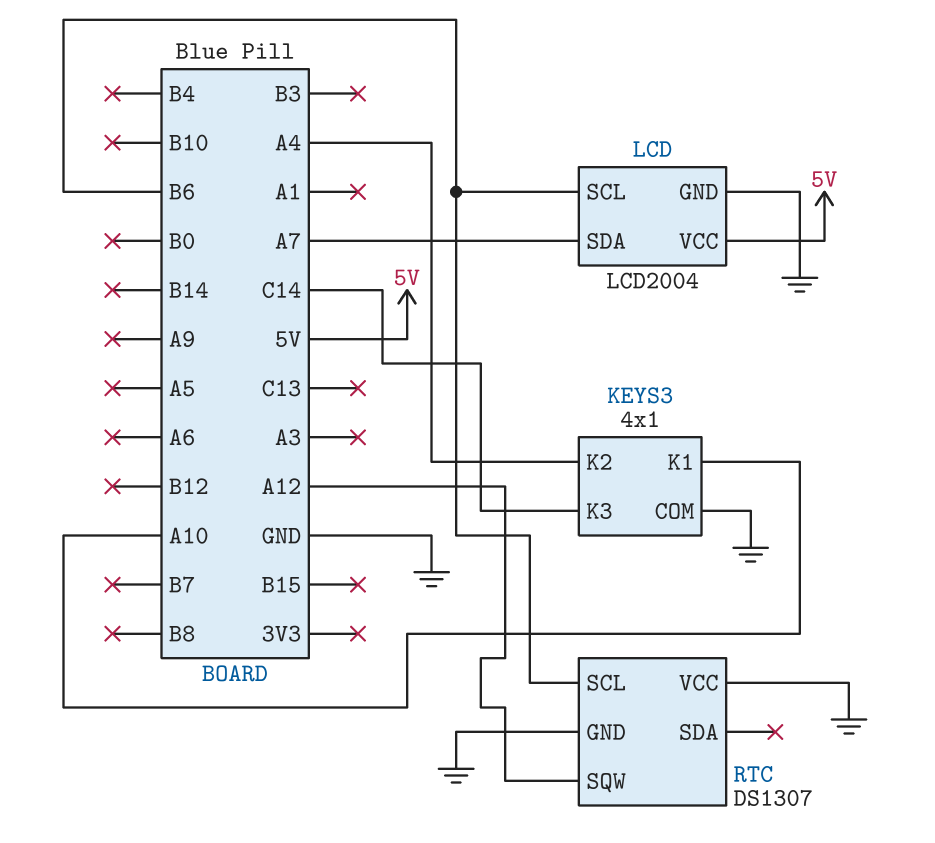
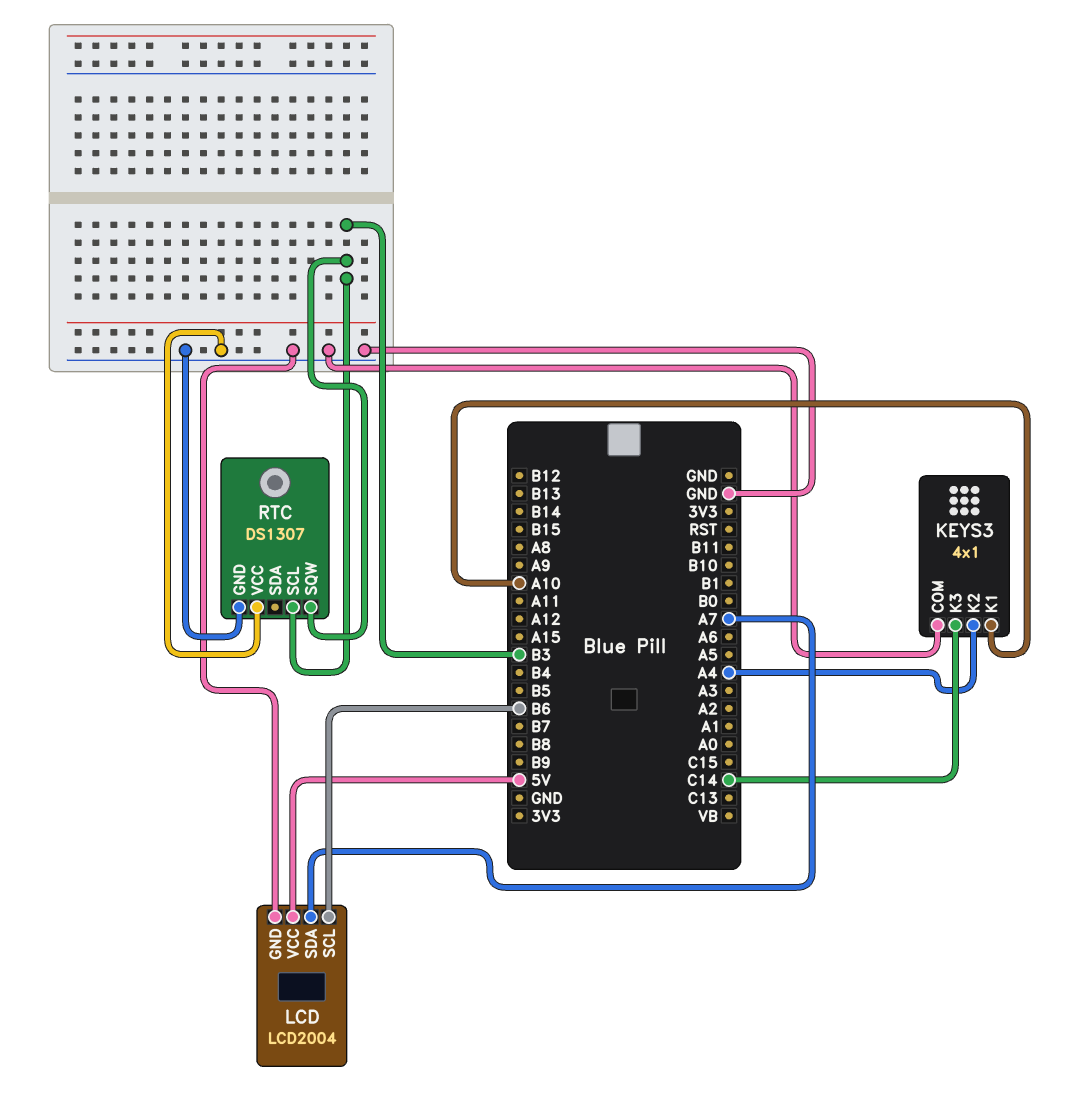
RTC pin SCL: B6 -> B3
RTC pin SQW: A12 -> B3

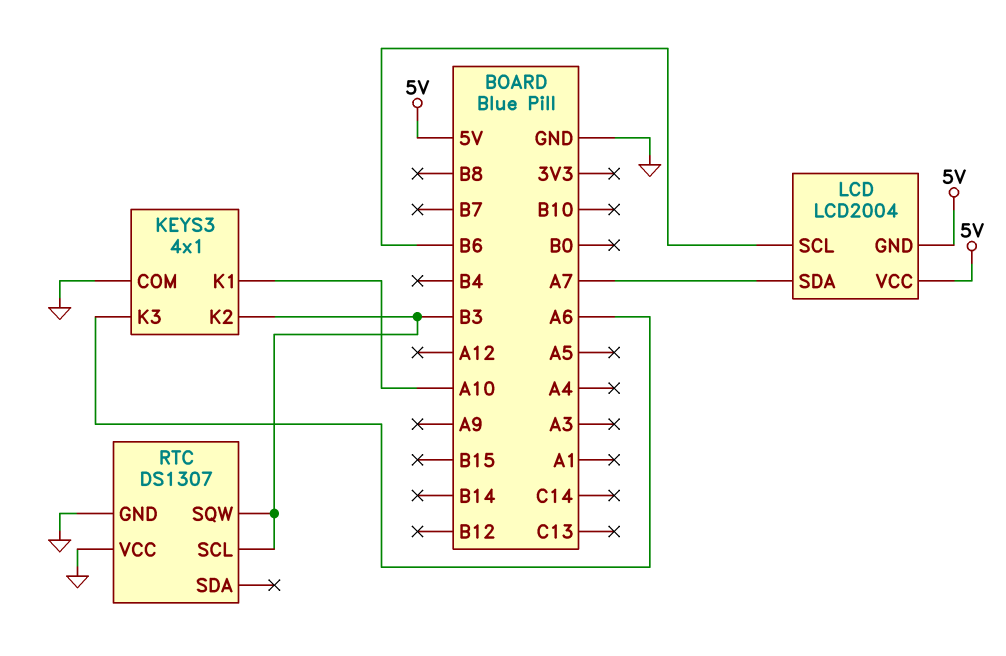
KEYS3 pin K2: A4 -> B3
KEYS3 pin K3: C14 -> A6
LCD pin GND: GND -> 5V

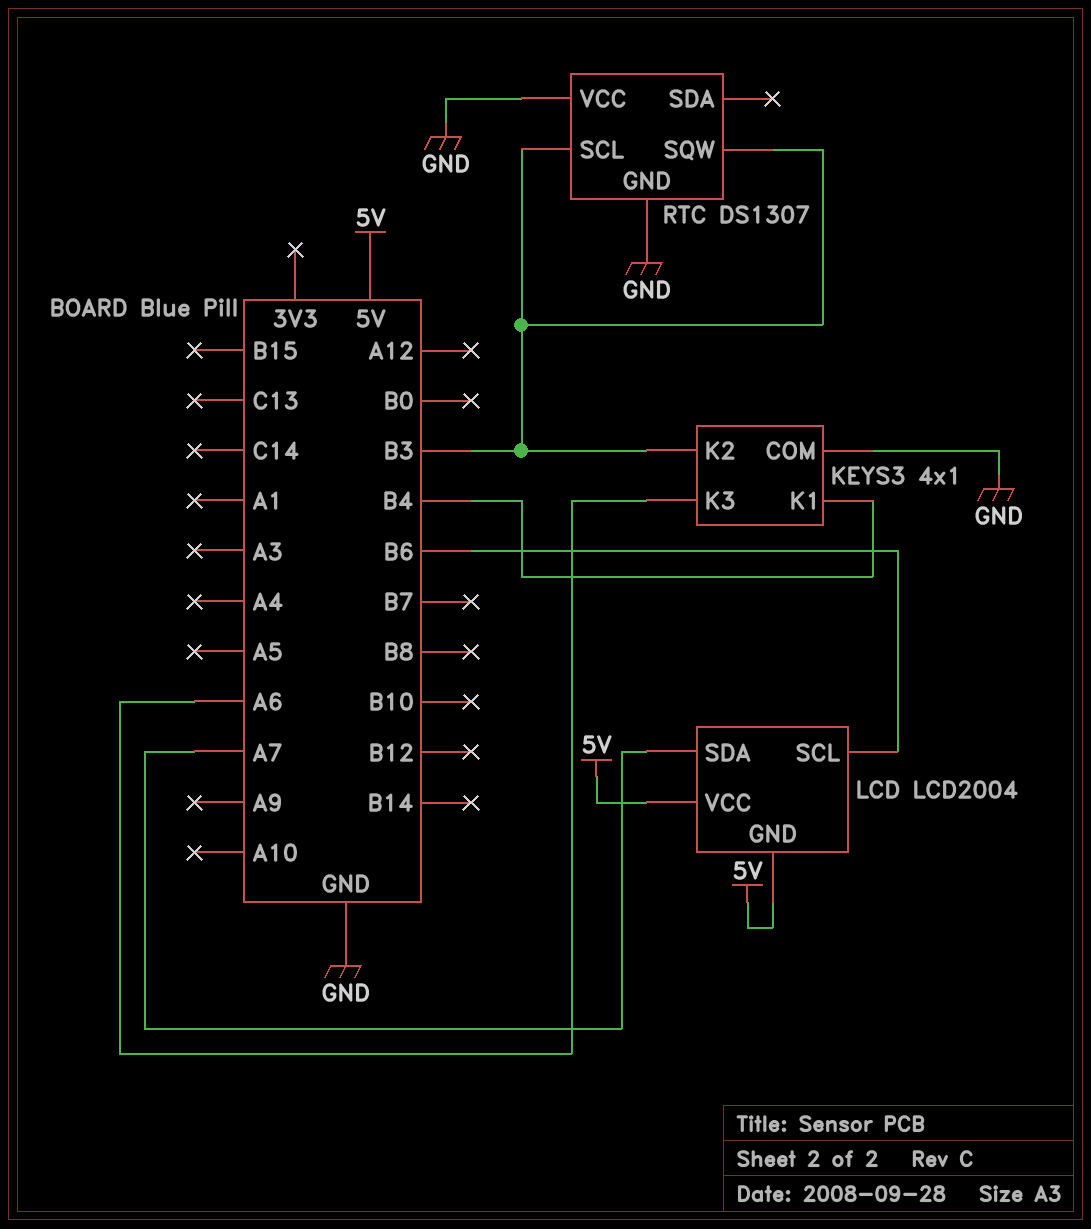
KEYS3 pin K1: A10 -> B4

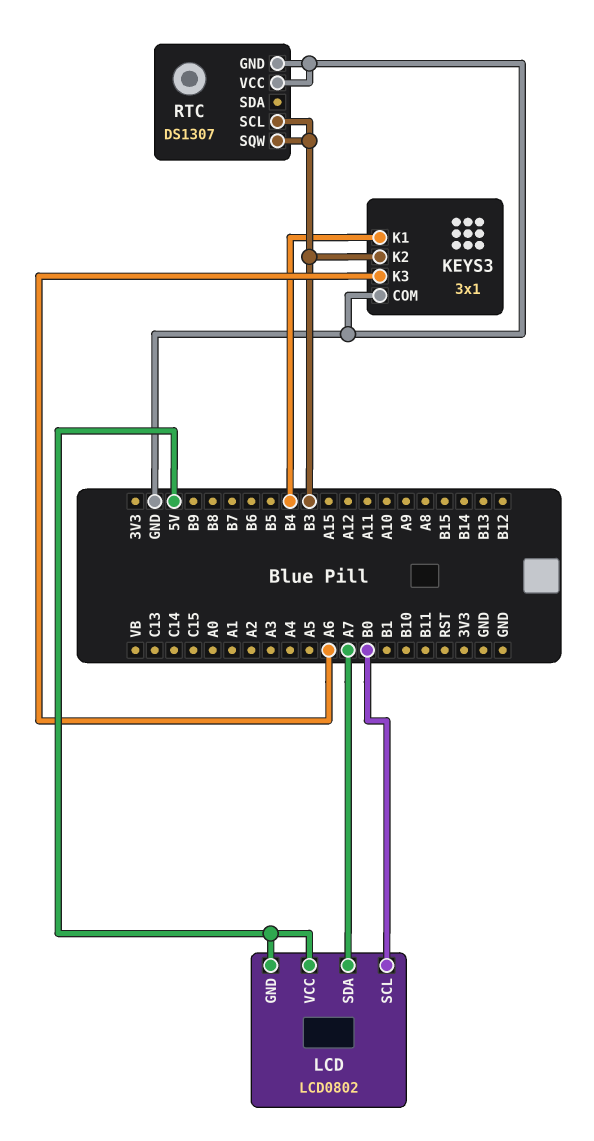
KEYS3: 4x1 -> 3x1
LCD: LCD2004 -> LCD0802
LCD pin SCL: B6 -> B0

